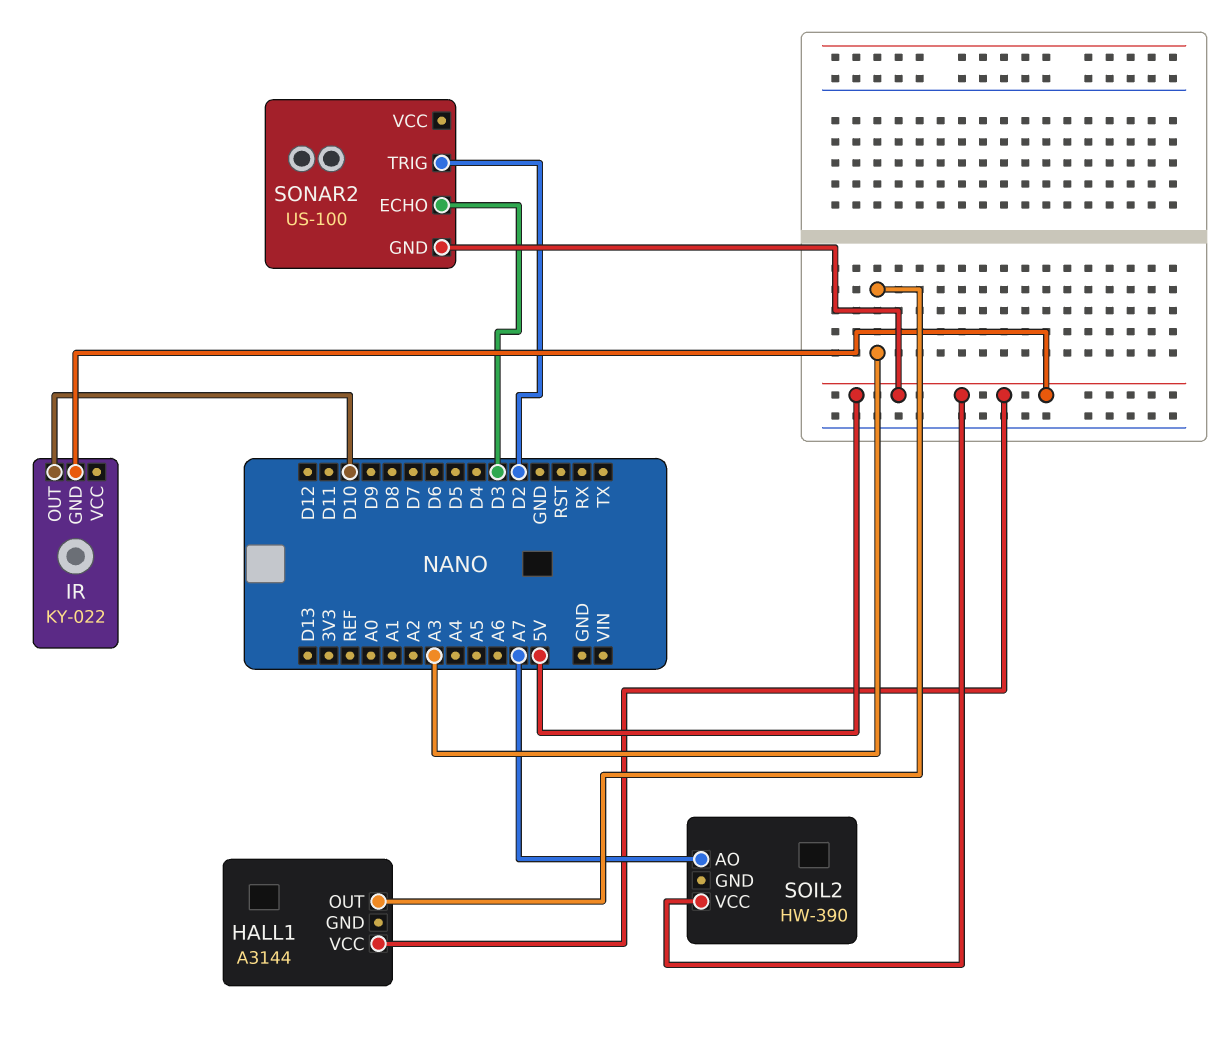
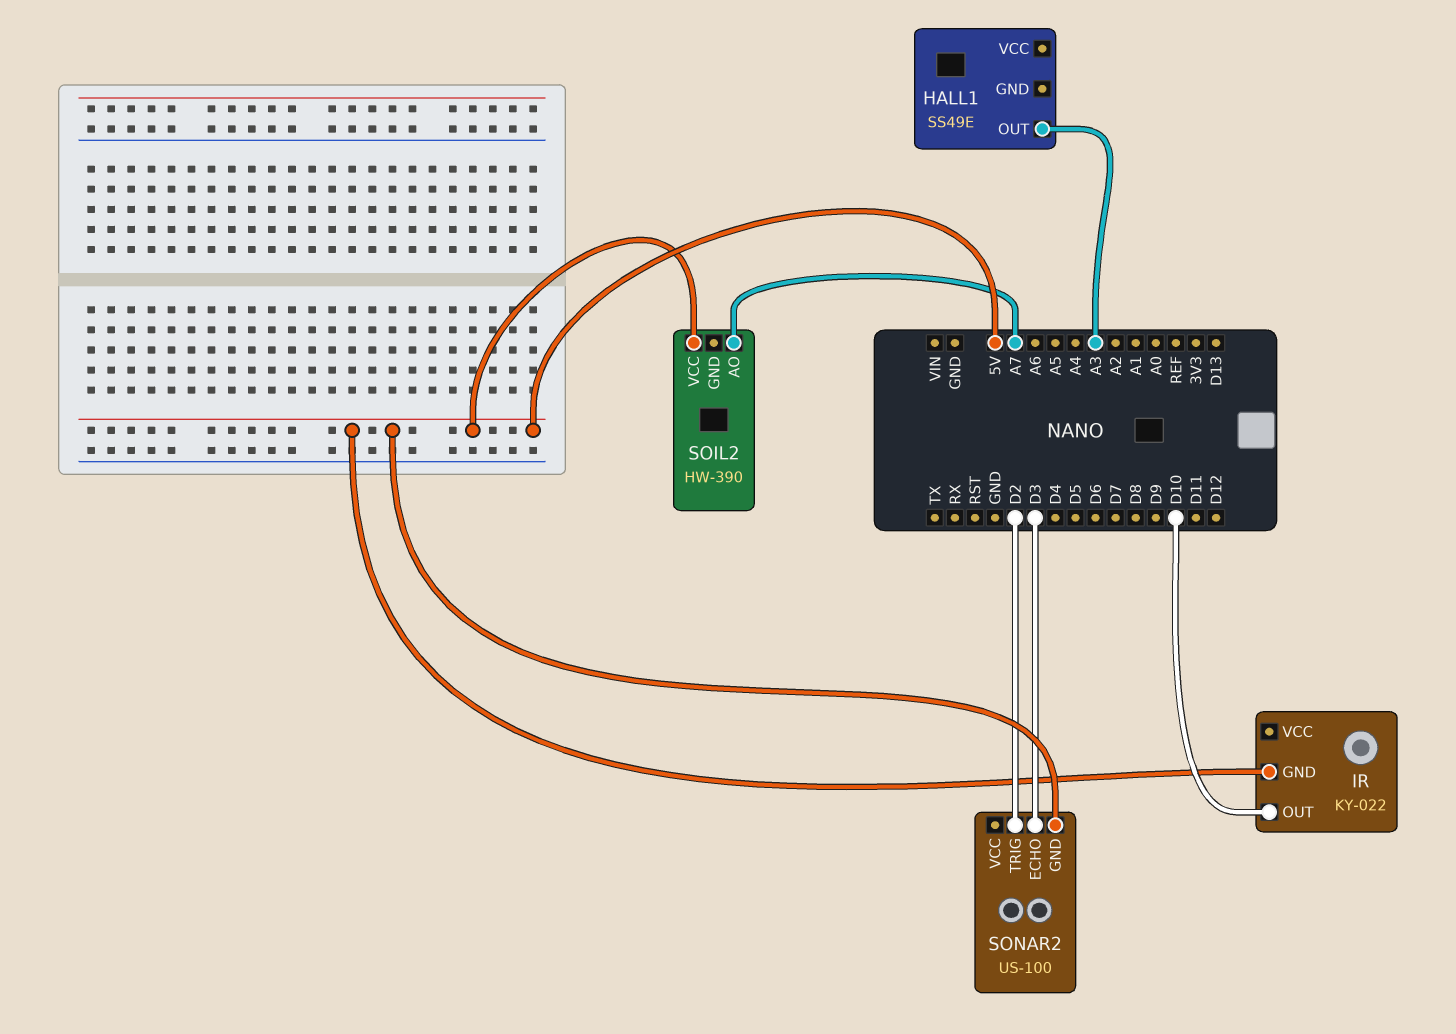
HALL1: A3144 -> SS49E
HALL1 pin VCC: 5V -> none

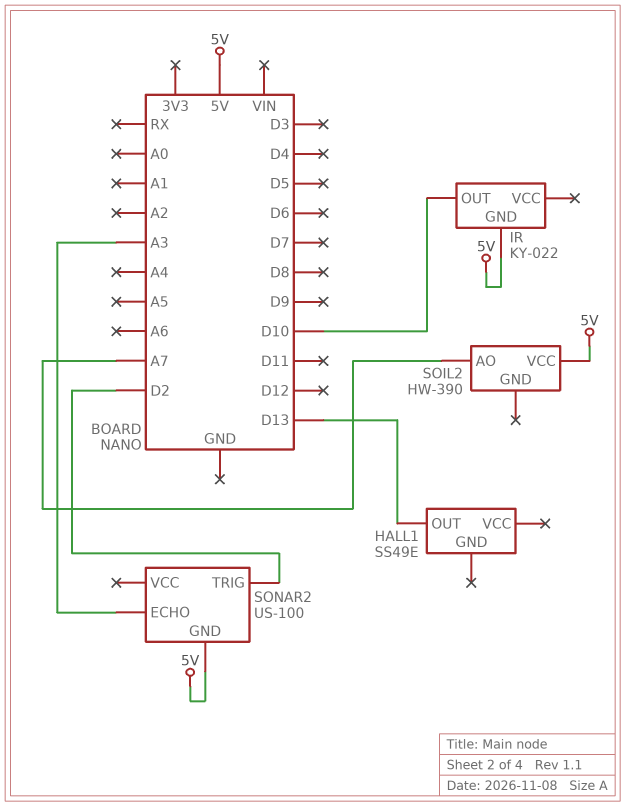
HALL1 pin OUT: A3 -> D13
SONAR2 pin ECHO: D3 -> A3

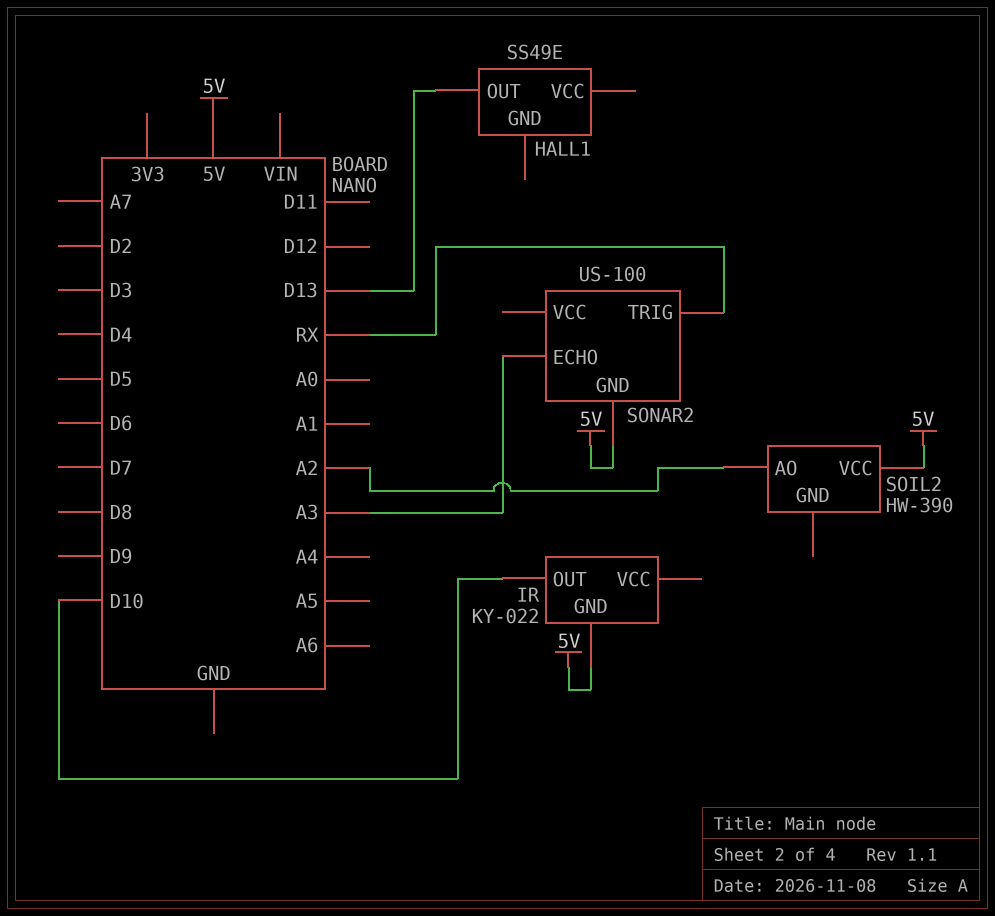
SOIL2 pin AO: A7 -> A2
SONAR2 pin TRIG: D2 -> RX

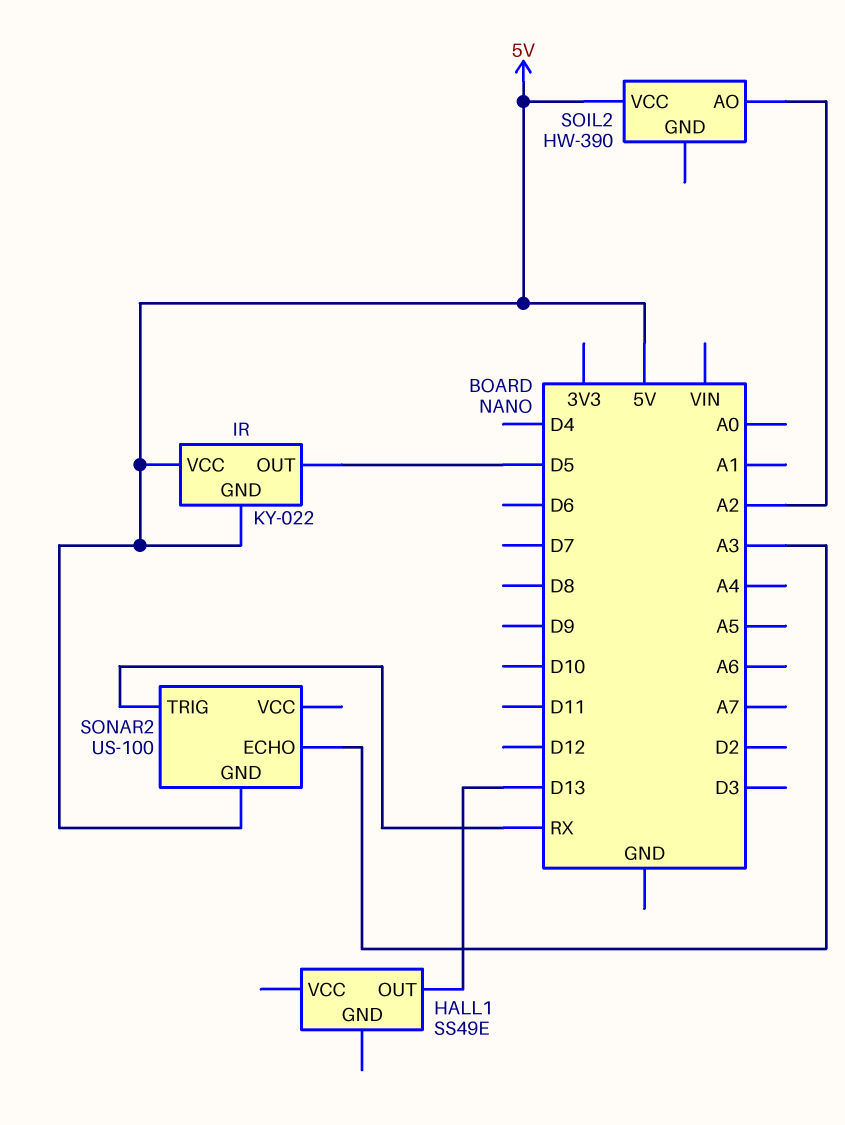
IR pin OUT: D10 -> D5
IR pin VCC: none -> 5V

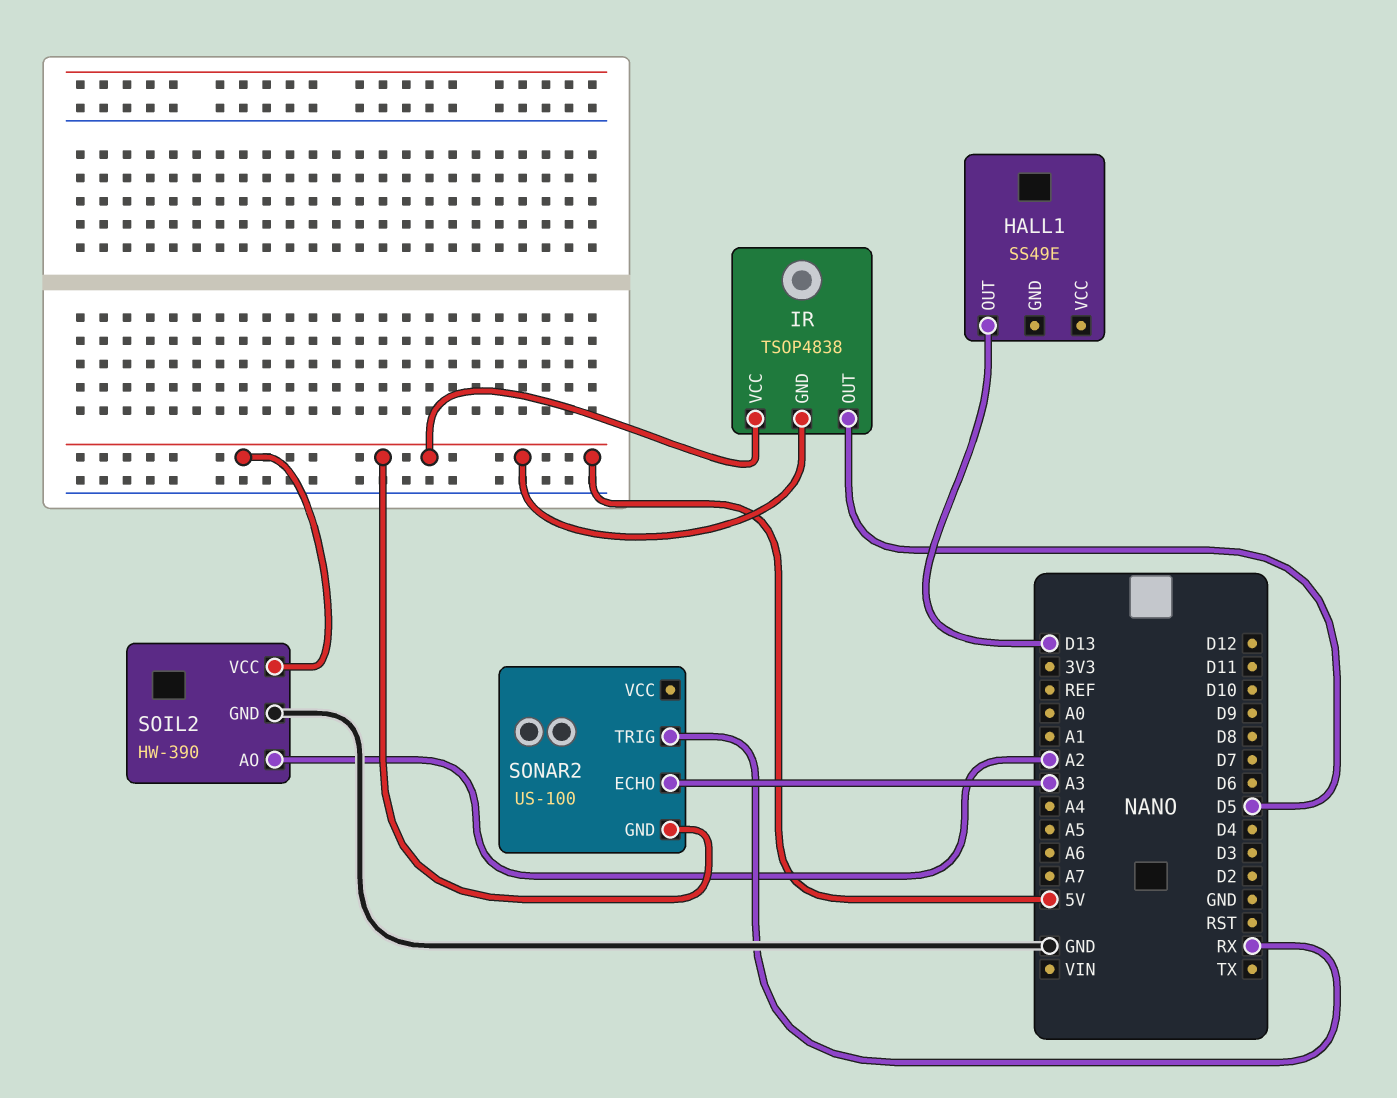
IR: KY-022 -> TSOP4838
SOIL2 pin GND: none -> GND

